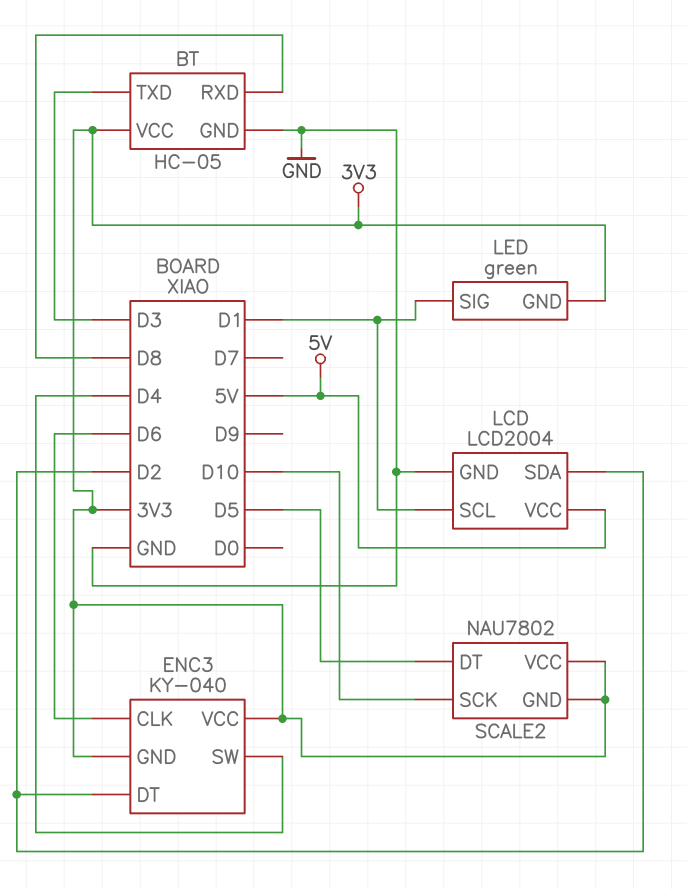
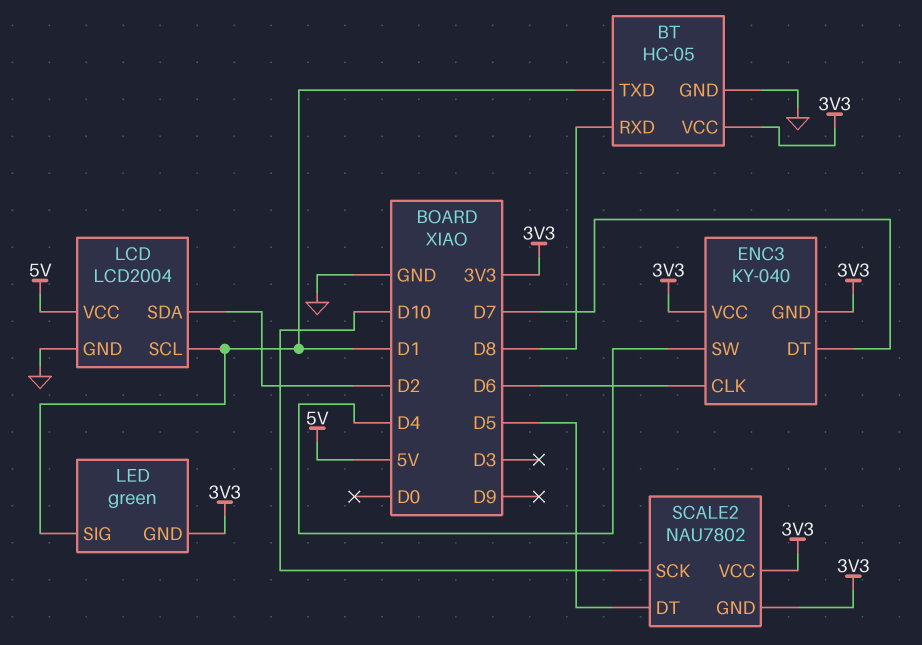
BT pin TXD: D3 -> D1
ENC3 pin DT: D2 -> D7

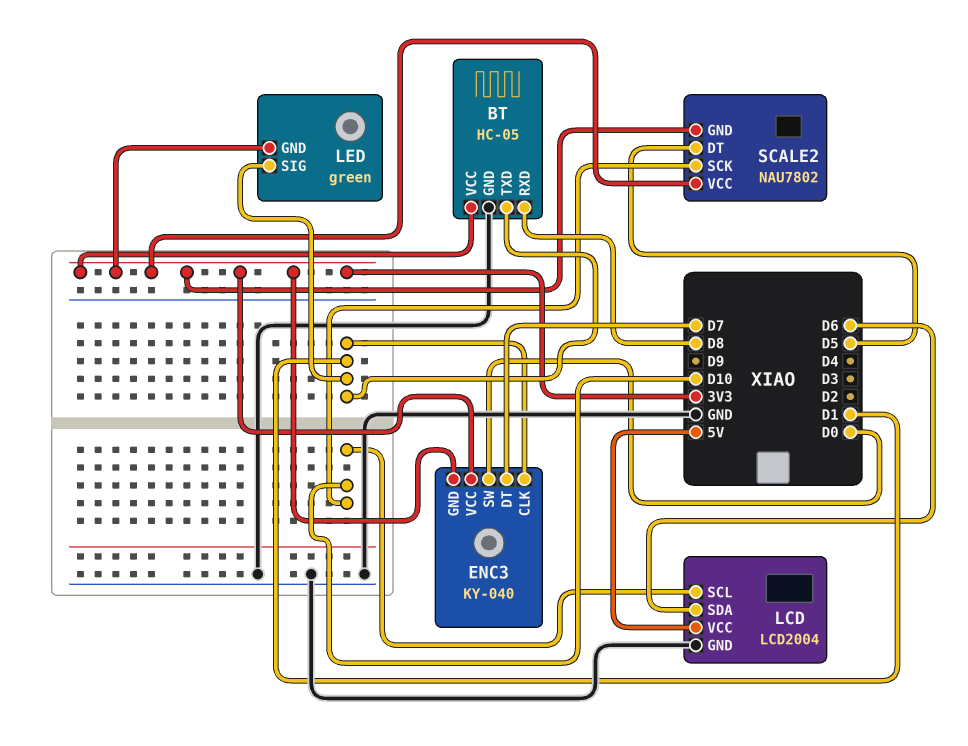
ENC3 pin CLK: D6 -> D1
ENC3 pin SW: D4 -> D0
LCD pin SCL: D1 -> D10
LCD pin SDA: D2 -> D6

